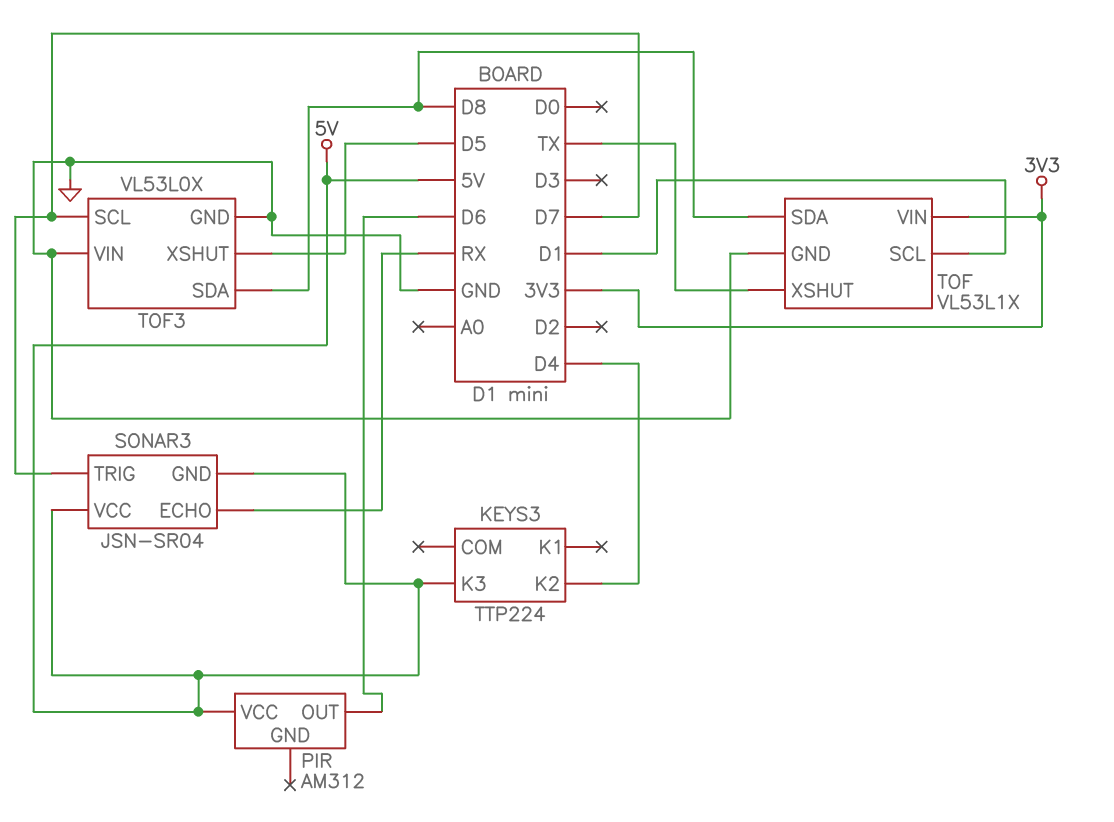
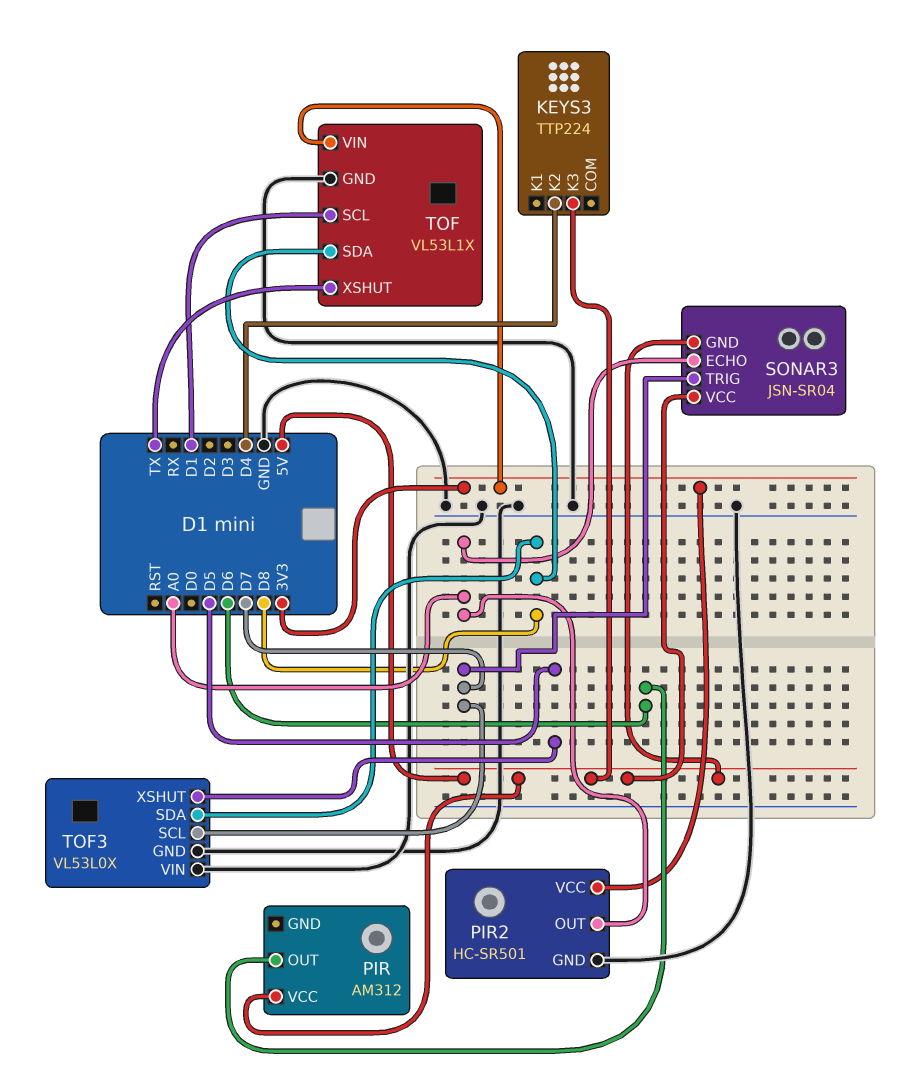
PIR2: none -> HC-SR501
PIR2 pin GND: none -> GND
PIR2 pin OUT: none -> A0
PIR2 pin VCC: none -> 3V3
SONAR3 pin ECHO: RX -> A0

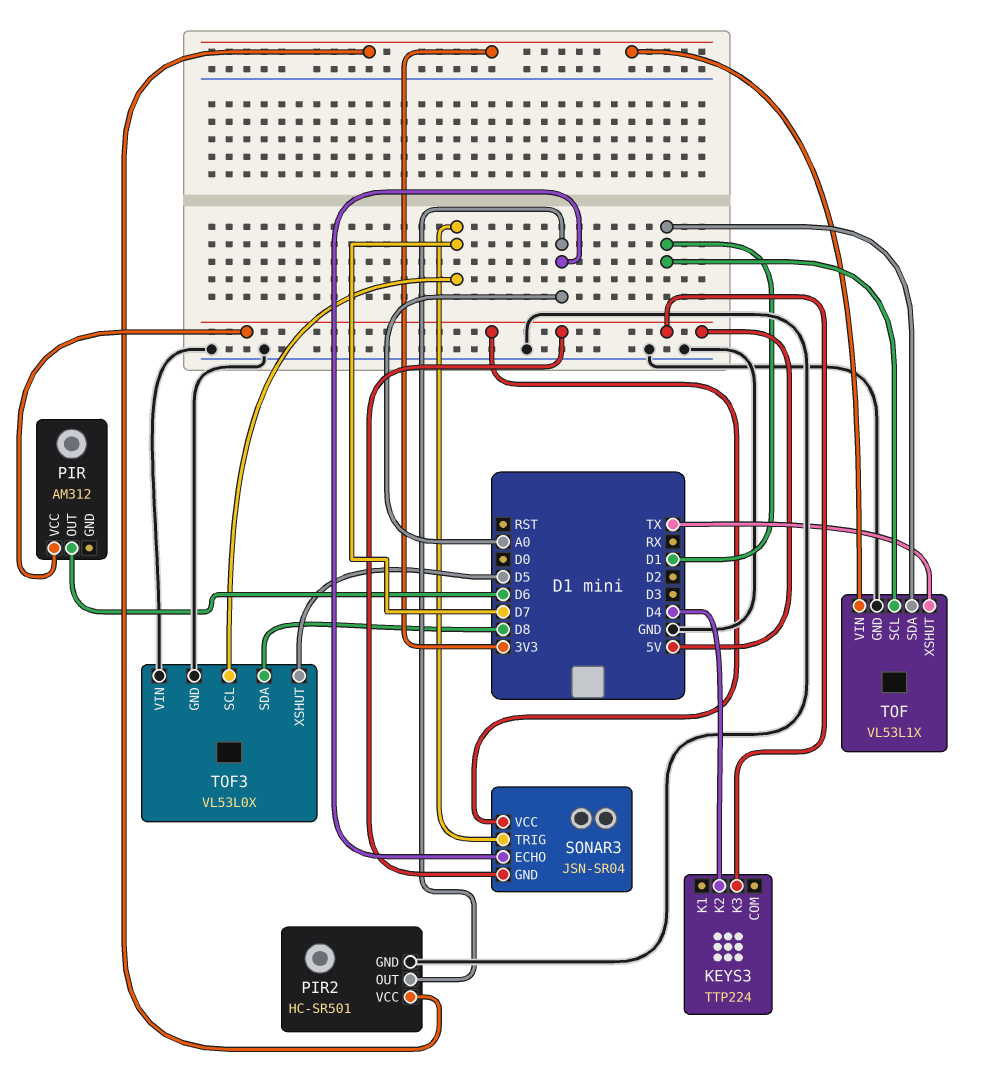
TOF pin SDA: D8 -> D1

